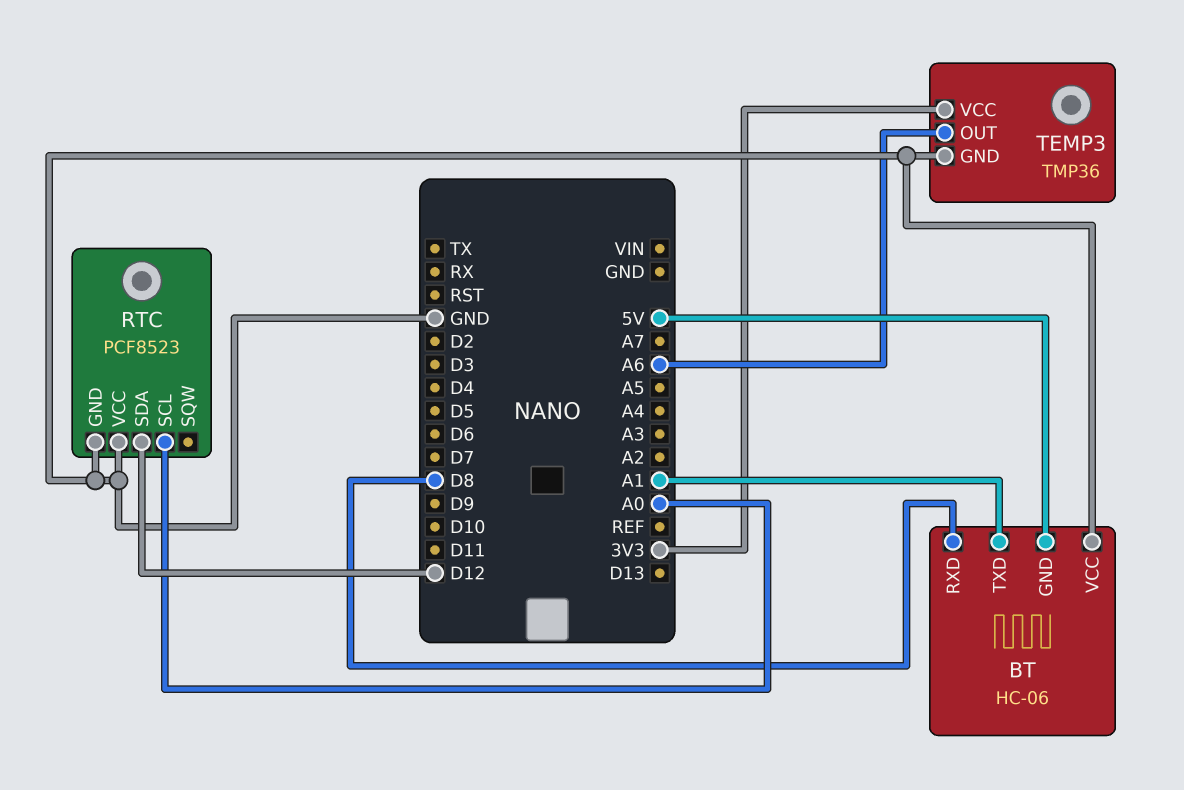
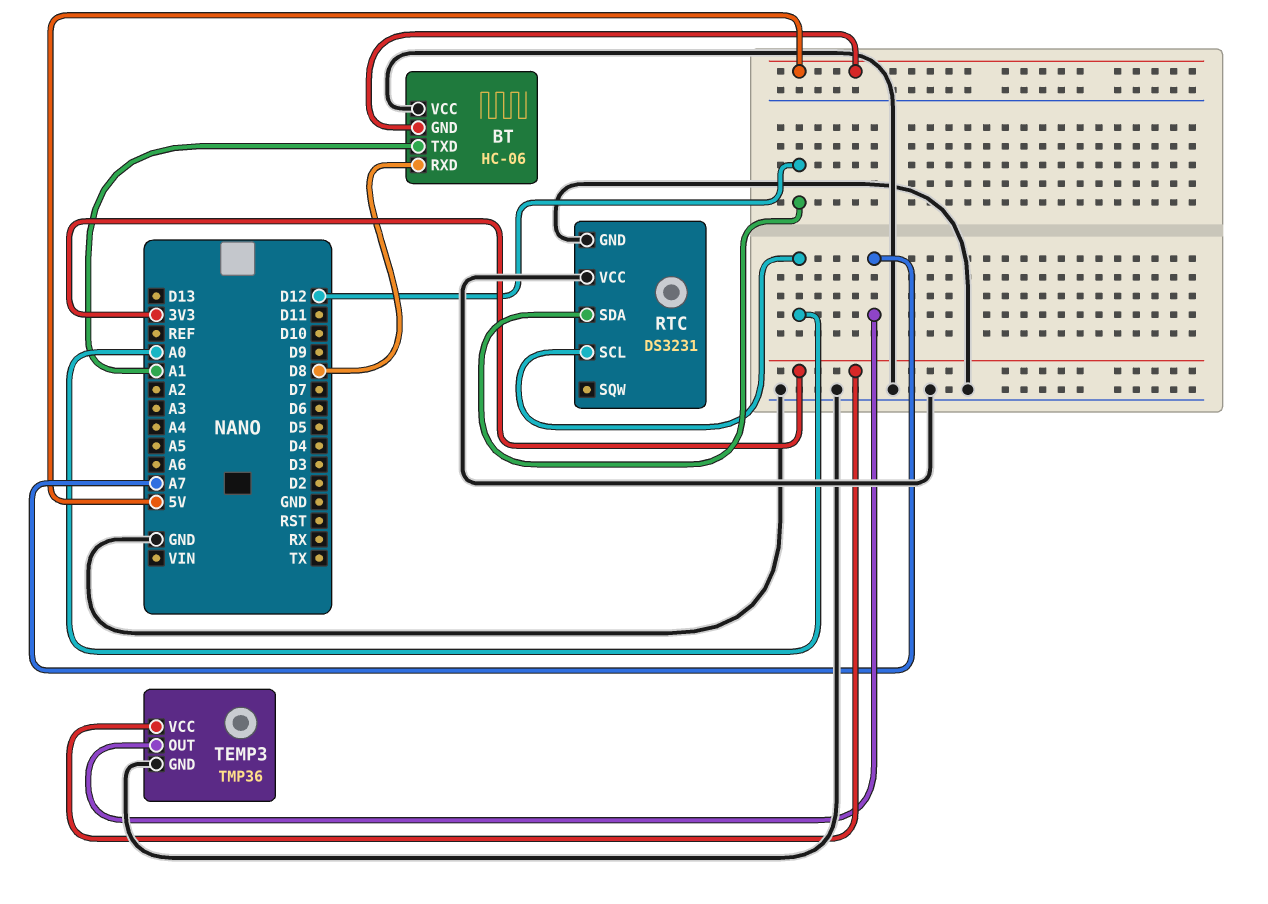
RTC: PCF8523 -> DS3231
TEMP3 pin OUT: A6 -> A7

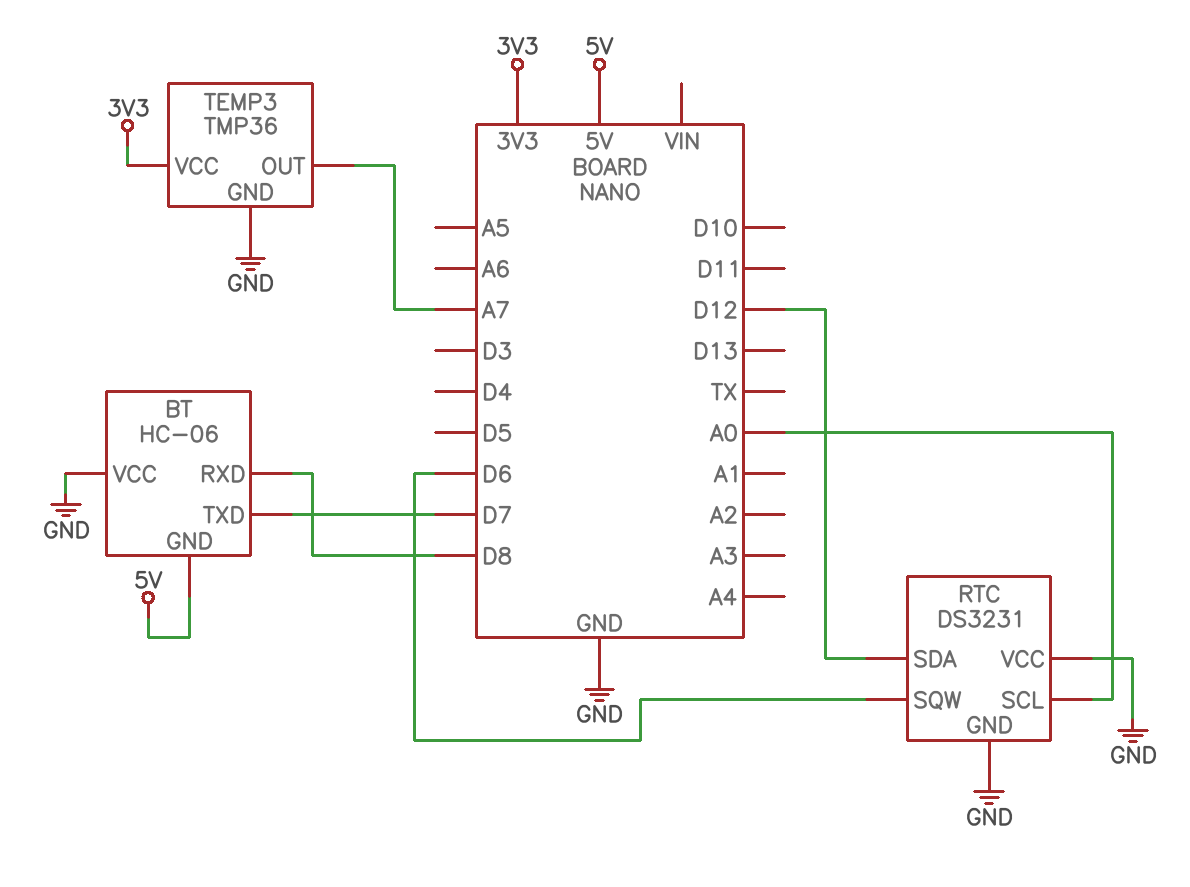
BT pin TXD: A1 -> D7
RTC pin SQW: none -> D6

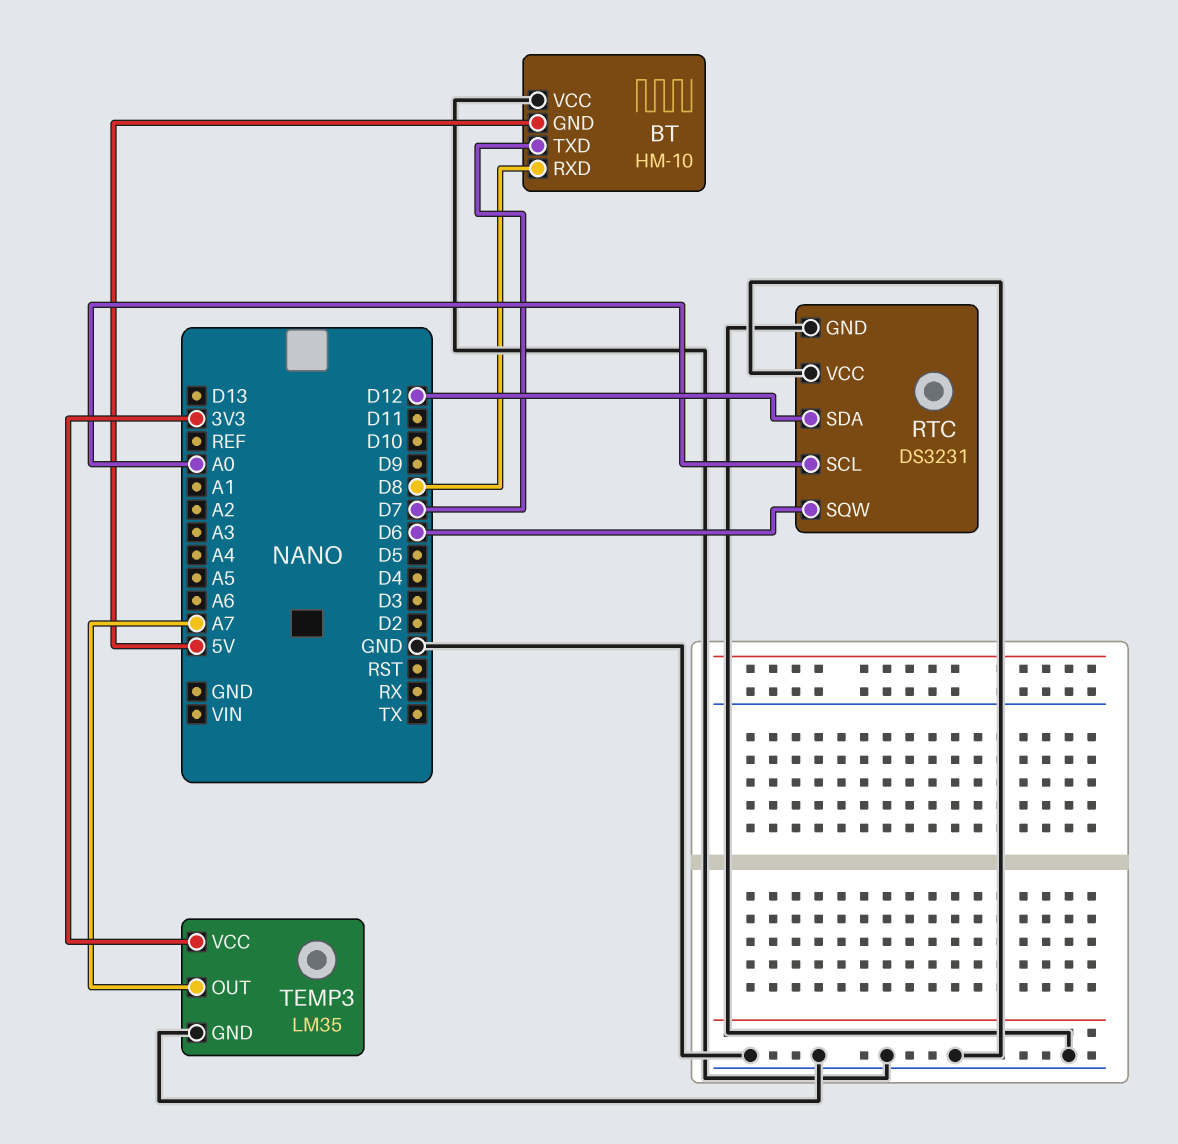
BT: HC-06 -> HM-10
TEMP3: TMP36 -> LM35

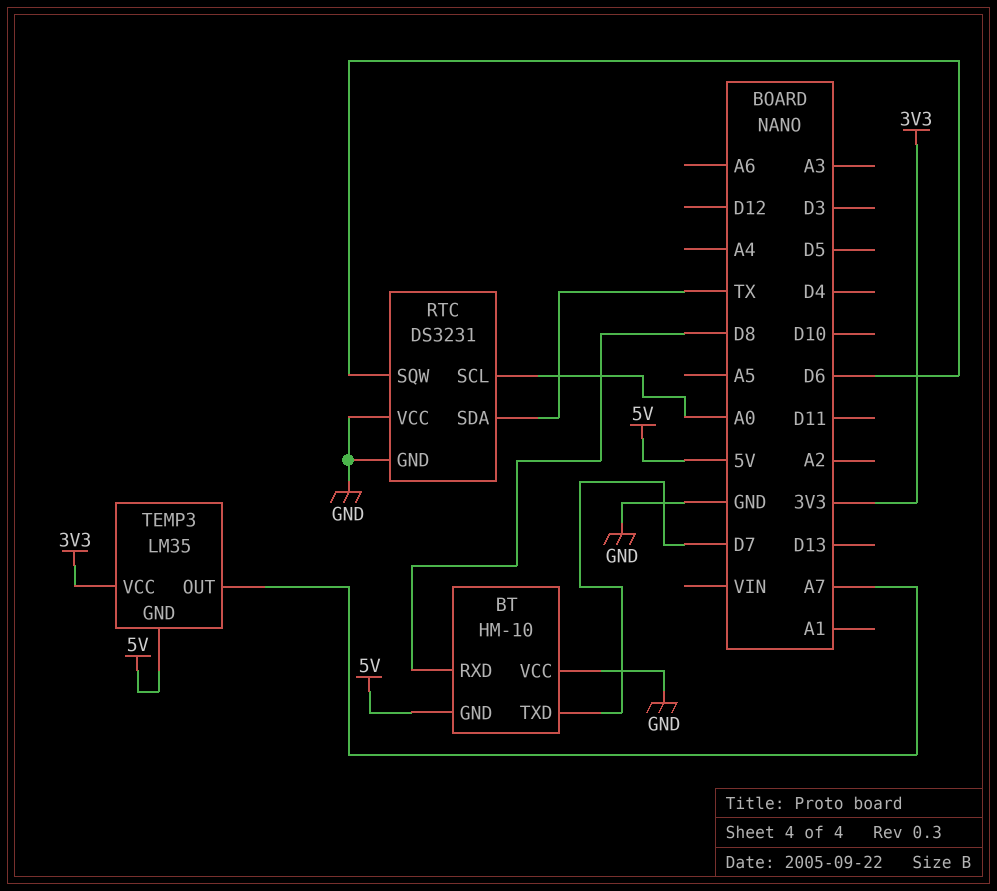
RTC pin SDA: D12 -> TX
TEMP3 pin GND: GND -> 5V

